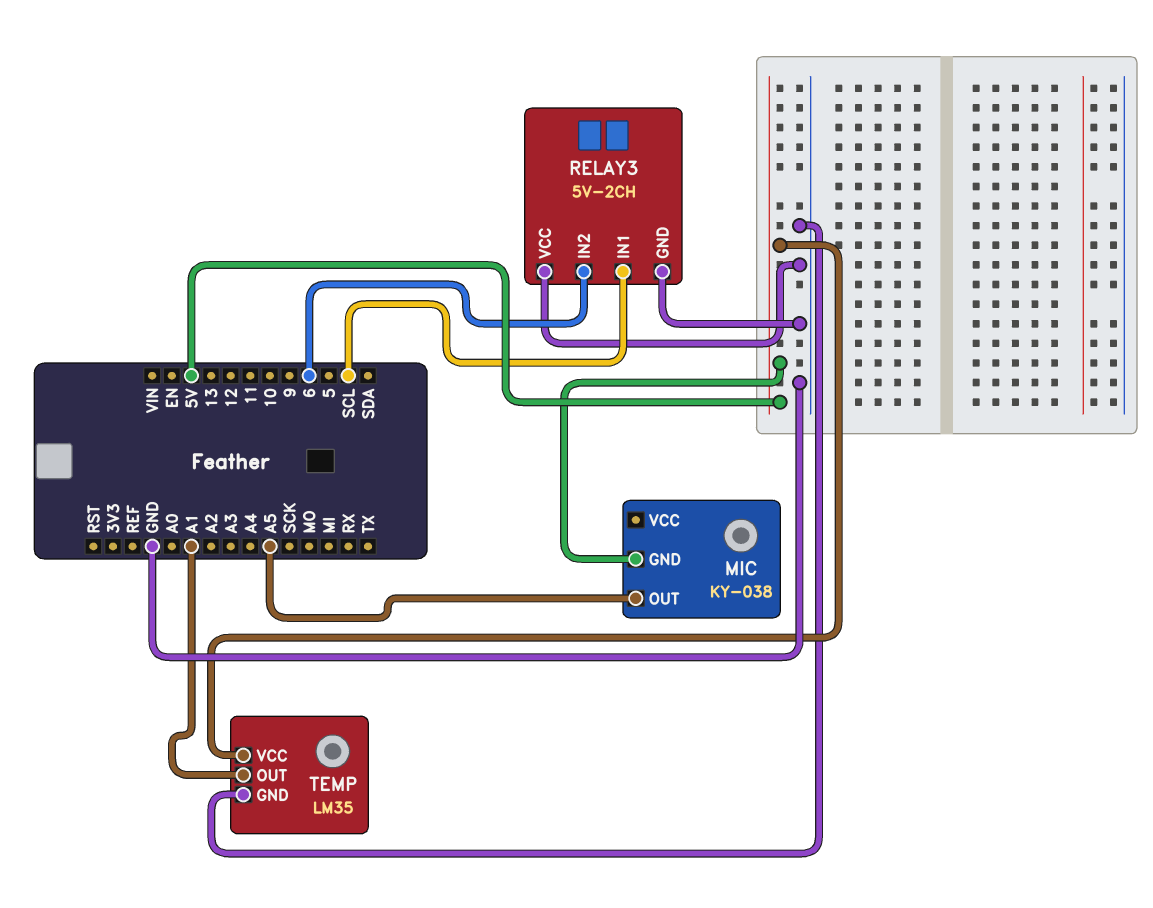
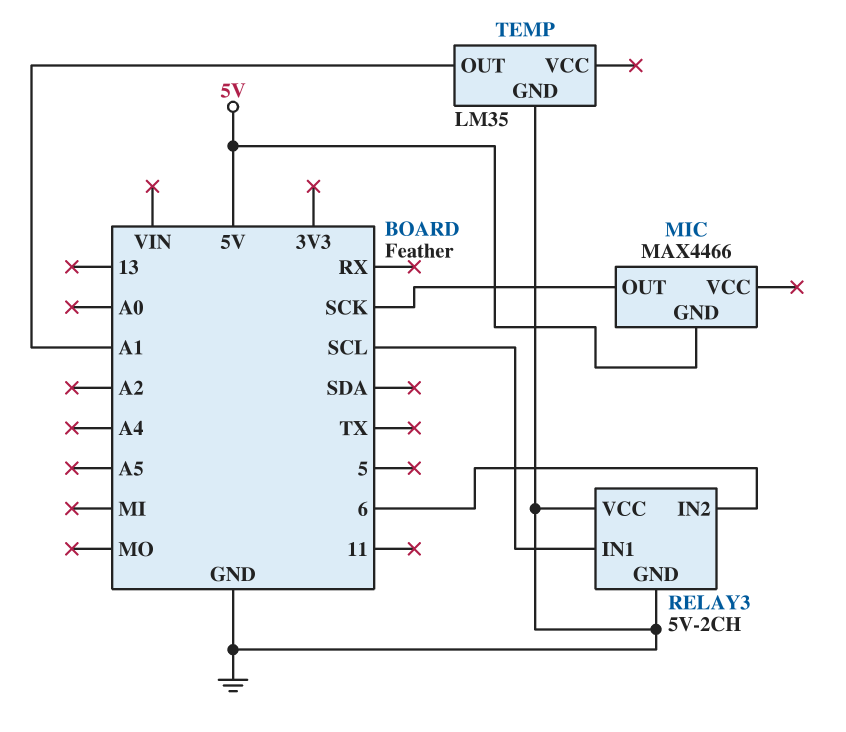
MIC: KY-038 -> MAX4466
MIC pin OUT: A5 -> SCK
TEMP pin VCC: 5V -> none

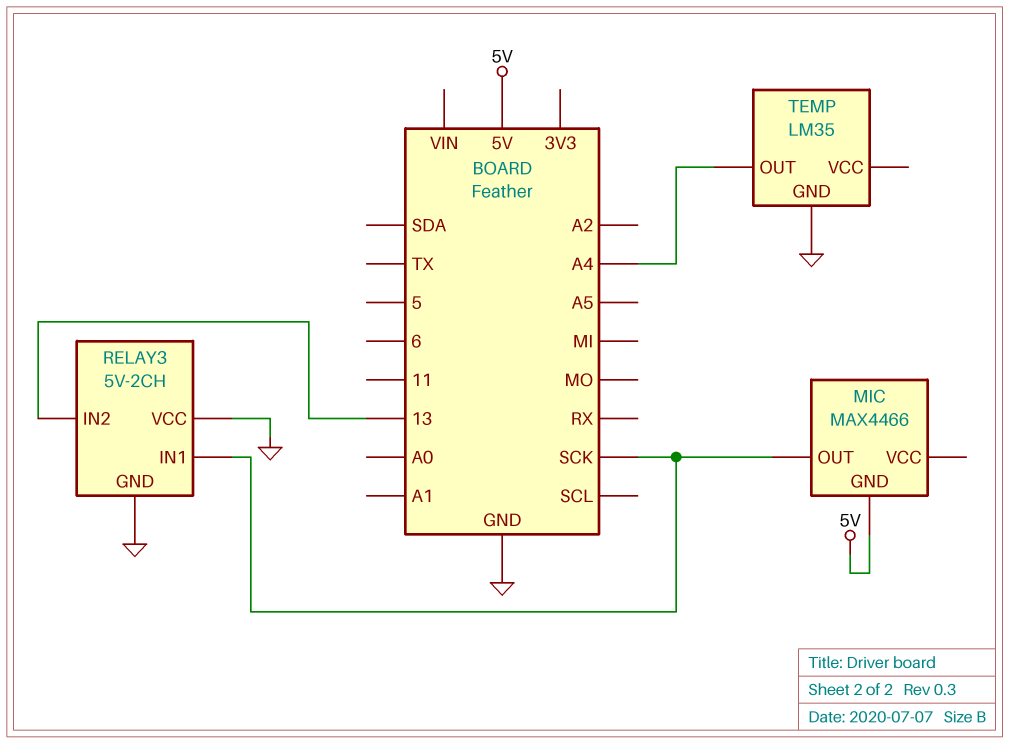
RELAY3 pin IN1: SCL -> SCK
RELAY3 pin IN2: 6 -> 13
TEMP pin OUT: A1 -> A4

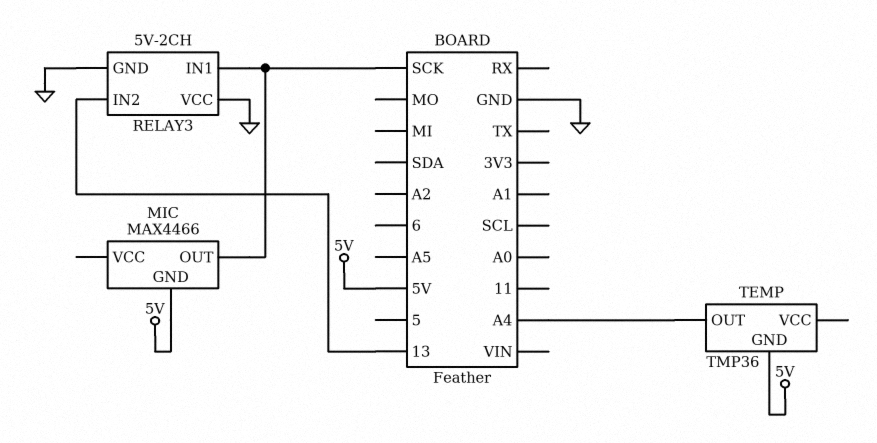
TEMP: LM35 -> TMP36
TEMP pin GND: GND -> 5V

